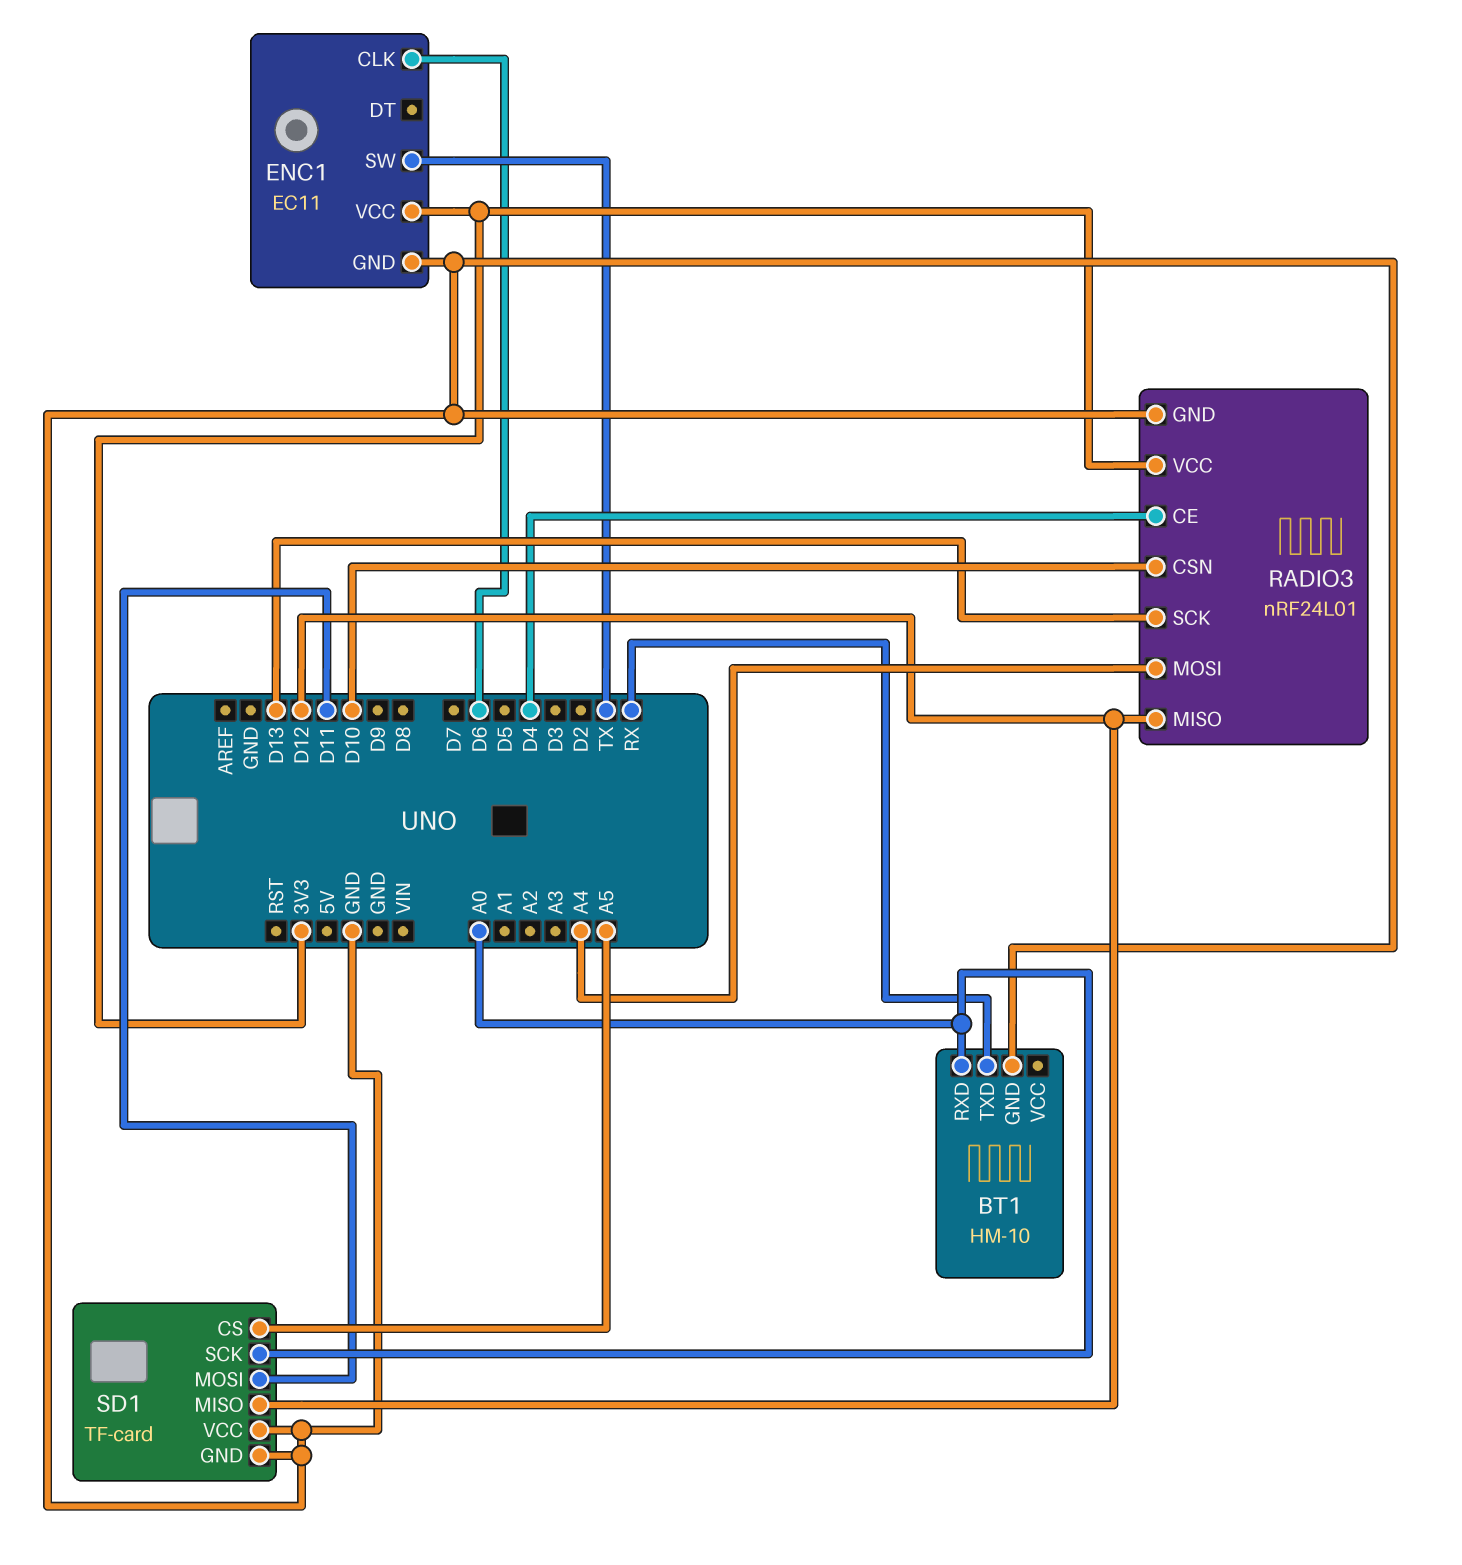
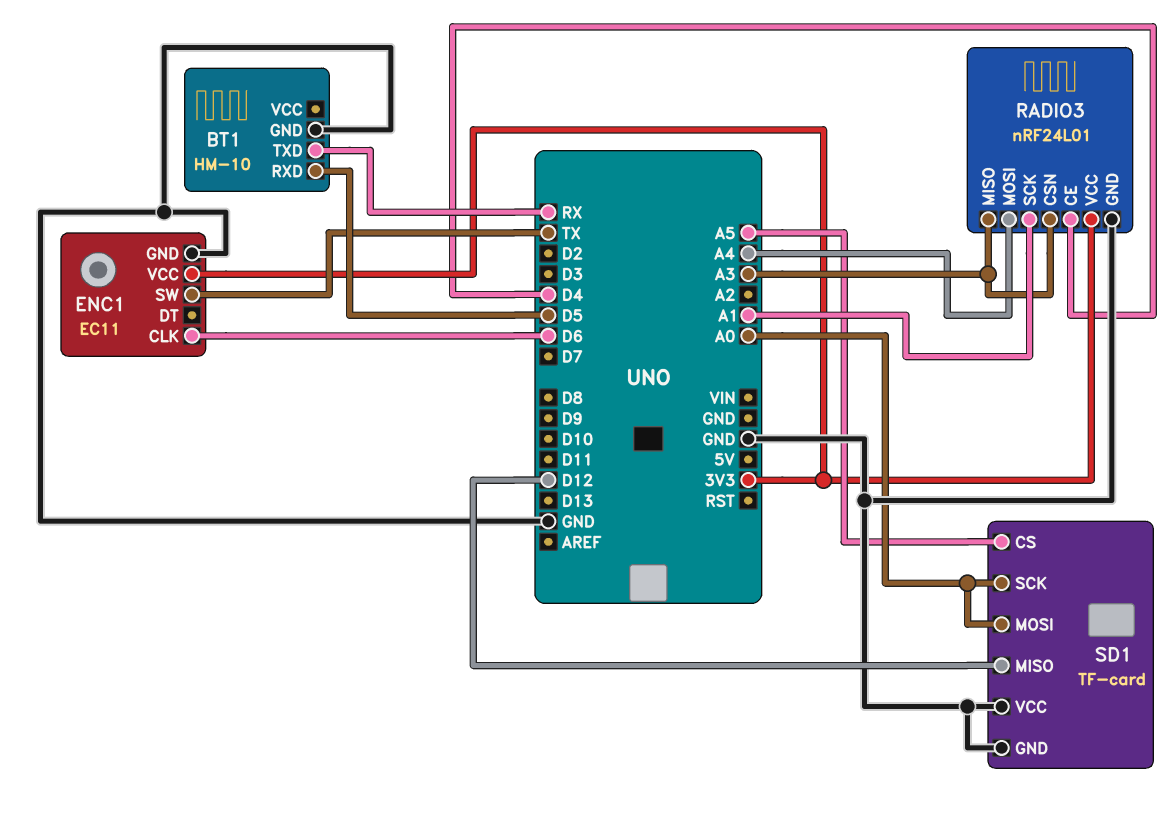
BT1 pin RXD: A0 -> D5
RADIO3 pin CSN: D10 -> A3
RADIO3 pin MISO: D12 -> A3
RADIO3 pin SCK: D13 -> A1
SD1 pin MOSI: D11 -> A0

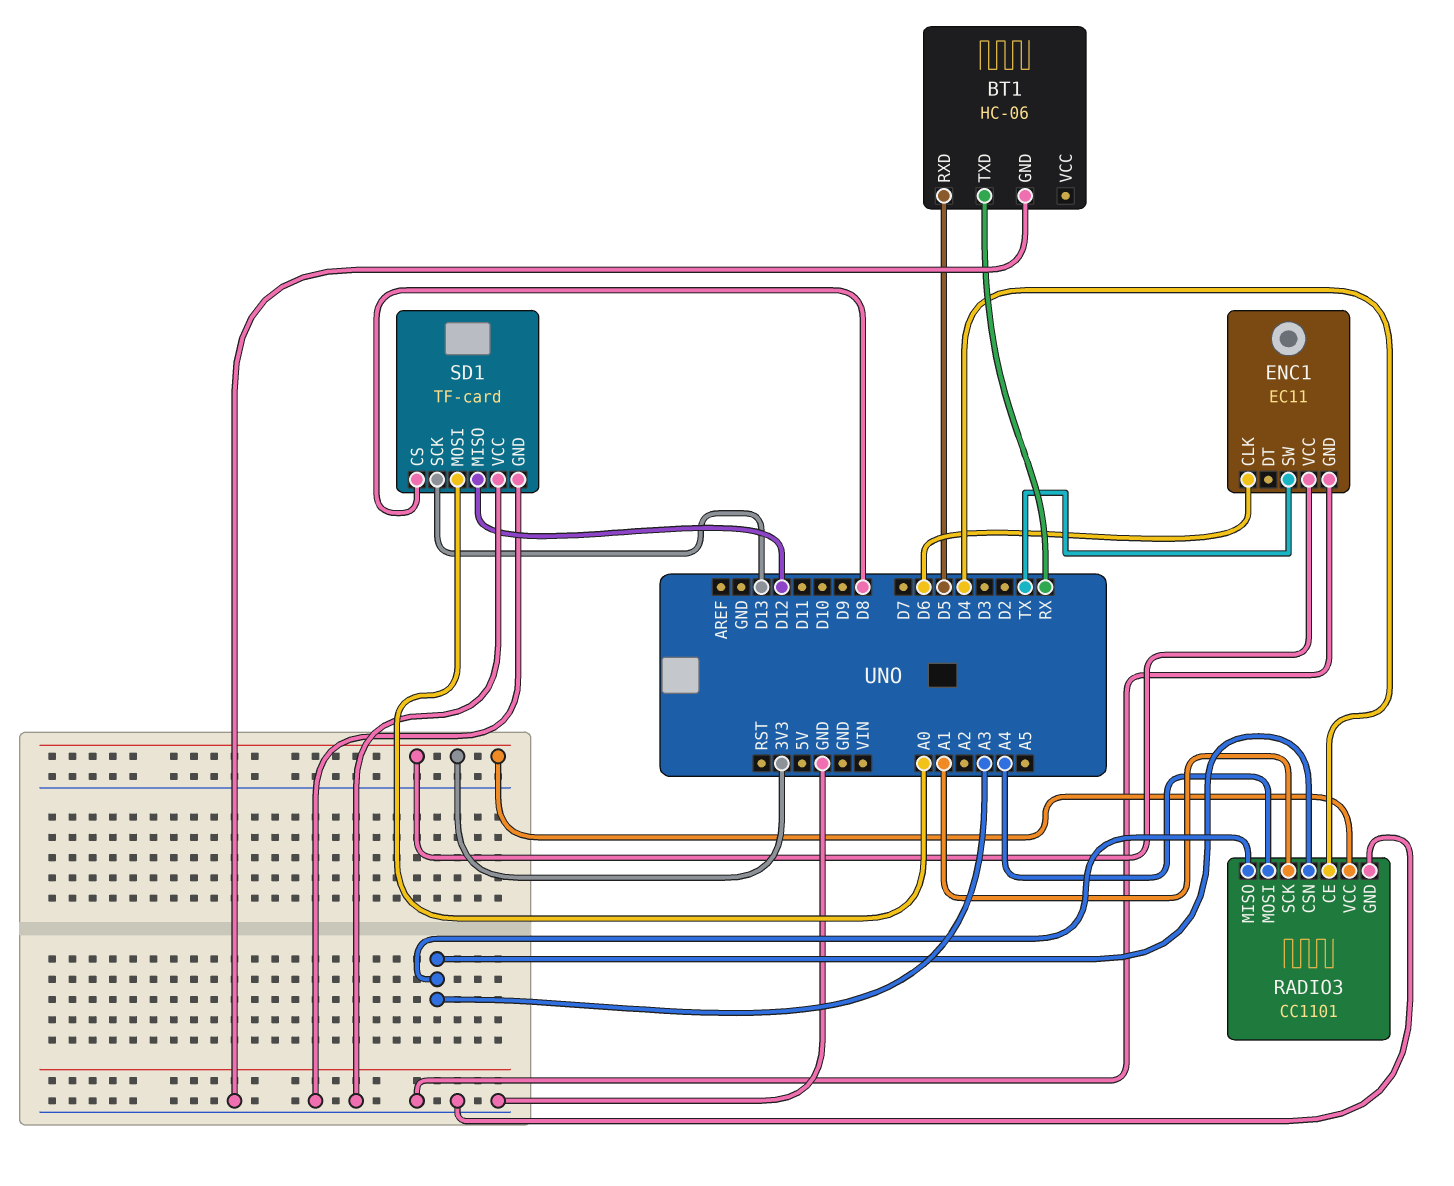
BT1: HM-10 -> HC-06
RADIO3: nRF24L01 -> CC1101
SD1 pin CS: A5 -> D8
SD1 pin SCK: A0 -> D13

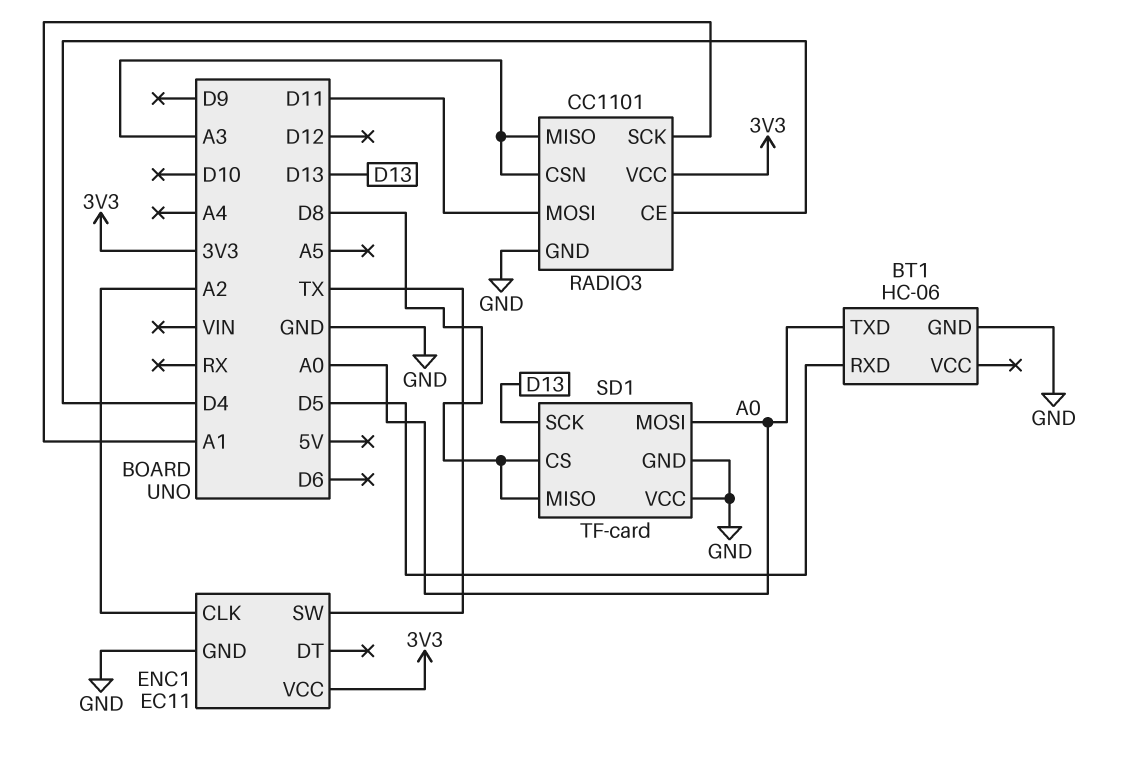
BT1 pin TXD: RX -> A0
ENC1 pin CLK: D6 -> A2
RADIO3 pin MOSI: A4 -> D11
SD1 pin MISO: D12 -> D8

